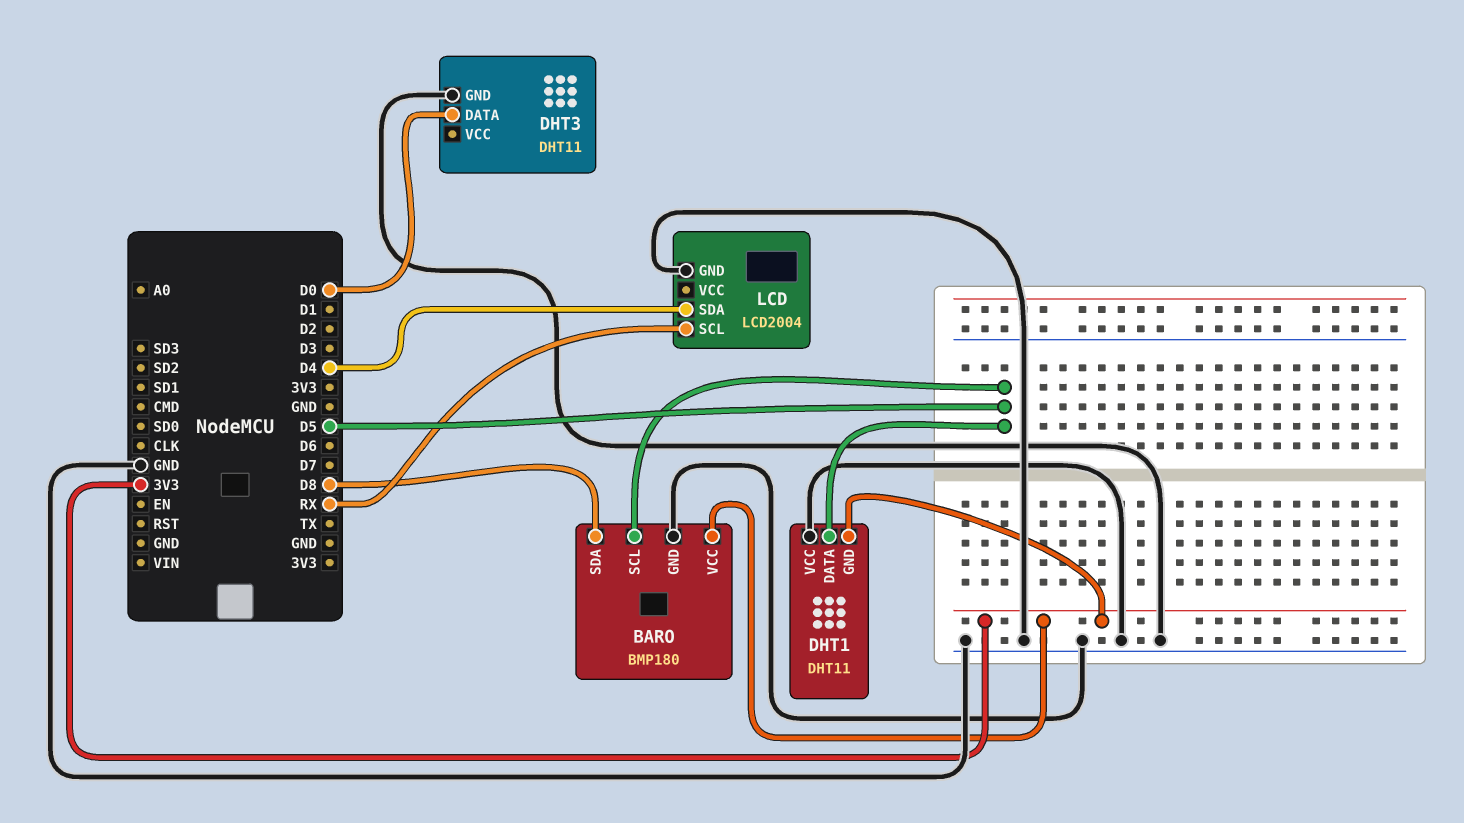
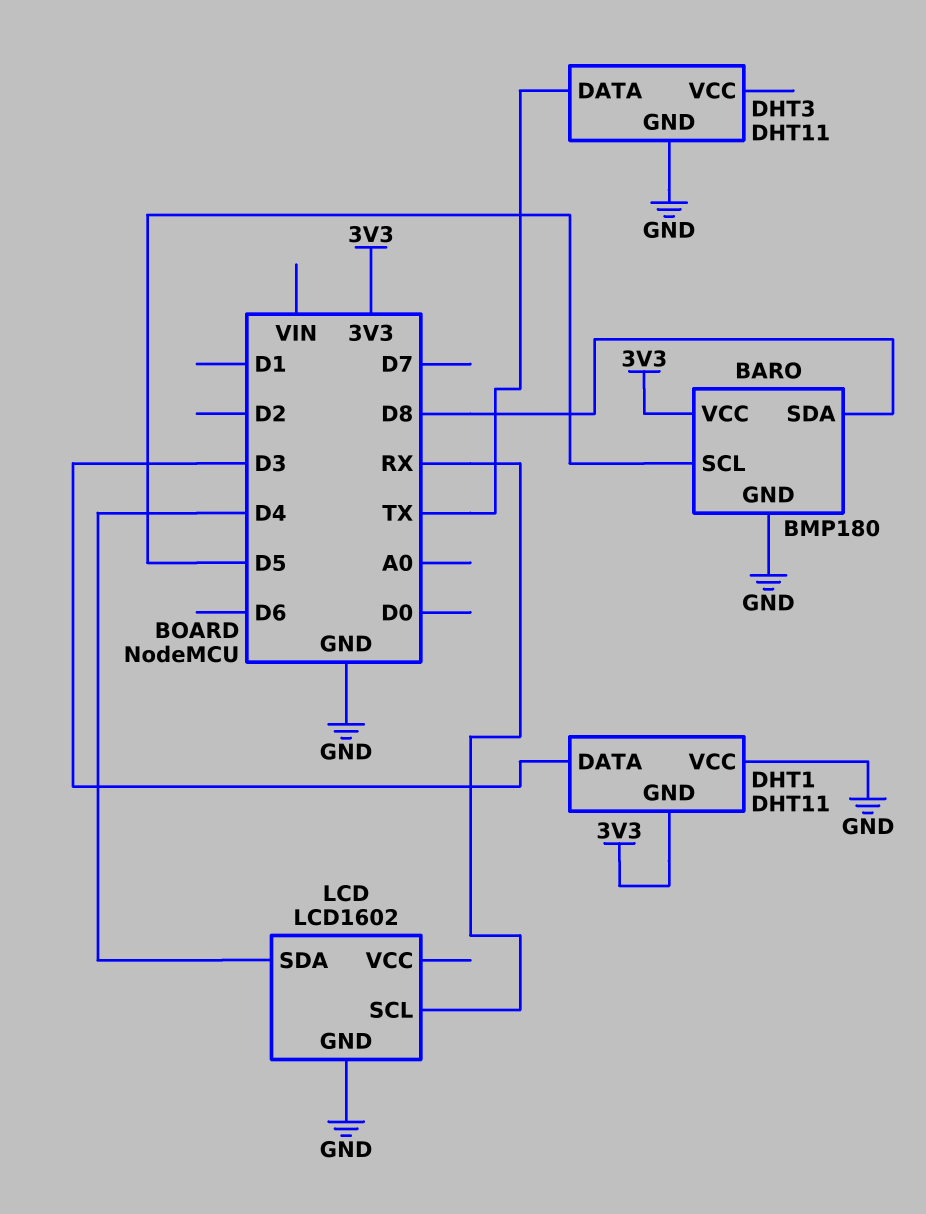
DHT1 pin DATA: D5 -> D3
DHT3 pin DATA: D0 -> TX
LCD: LCD2004 -> LCD1602

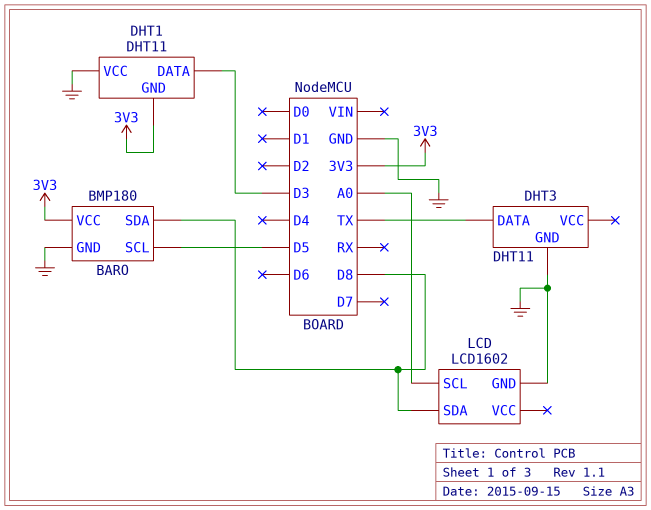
LCD pin SCL: RX -> A0
LCD pin SDA: D4 -> D8

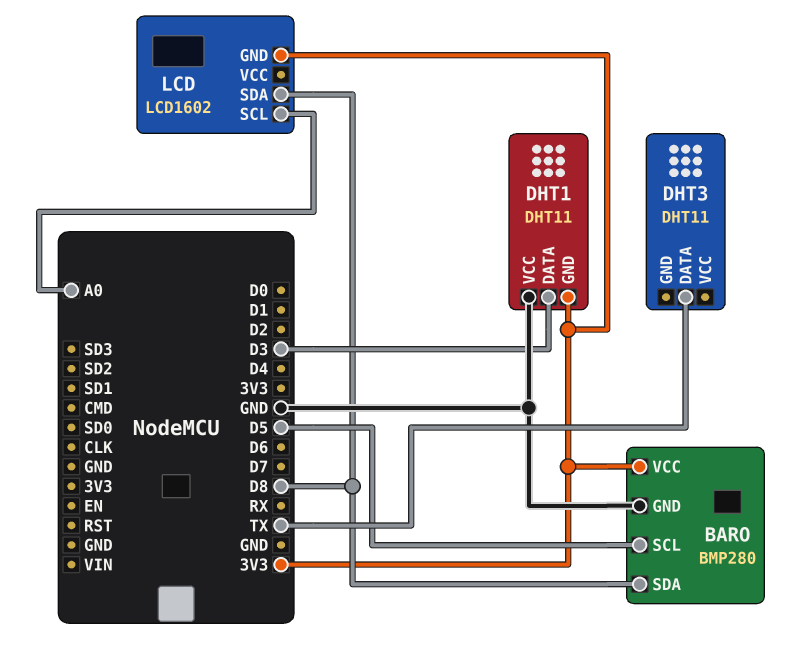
BARO: BMP180 -> BMP280
DHT3 pin GND: GND -> none
LCD pin GND: GND -> 3V3

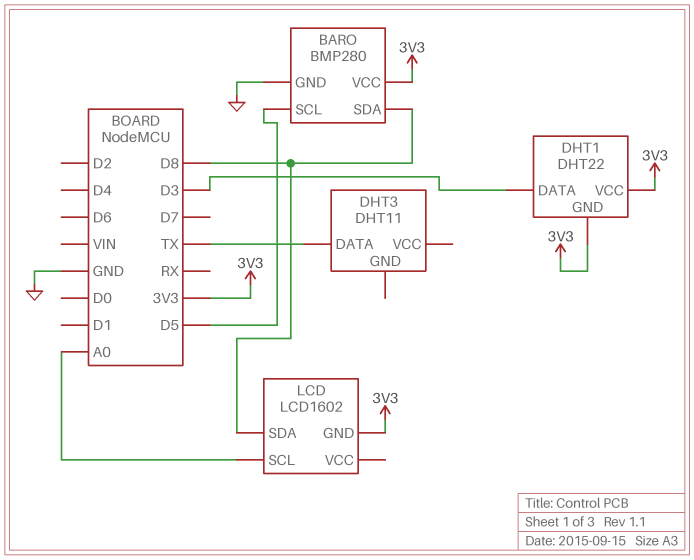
DHT1: DHT11 -> DHT22
DHT1 pin VCC: GND -> 3V3

